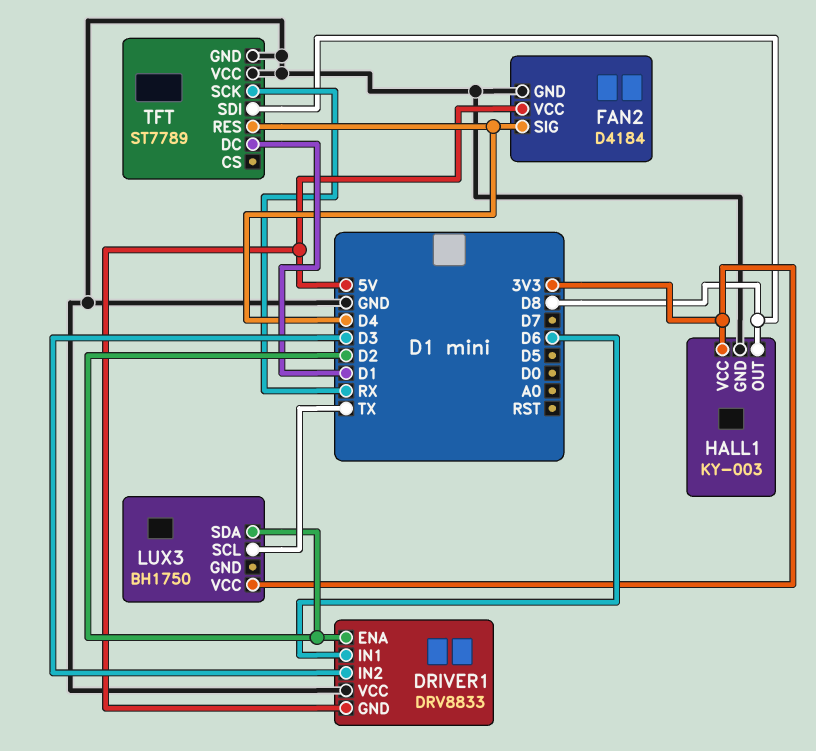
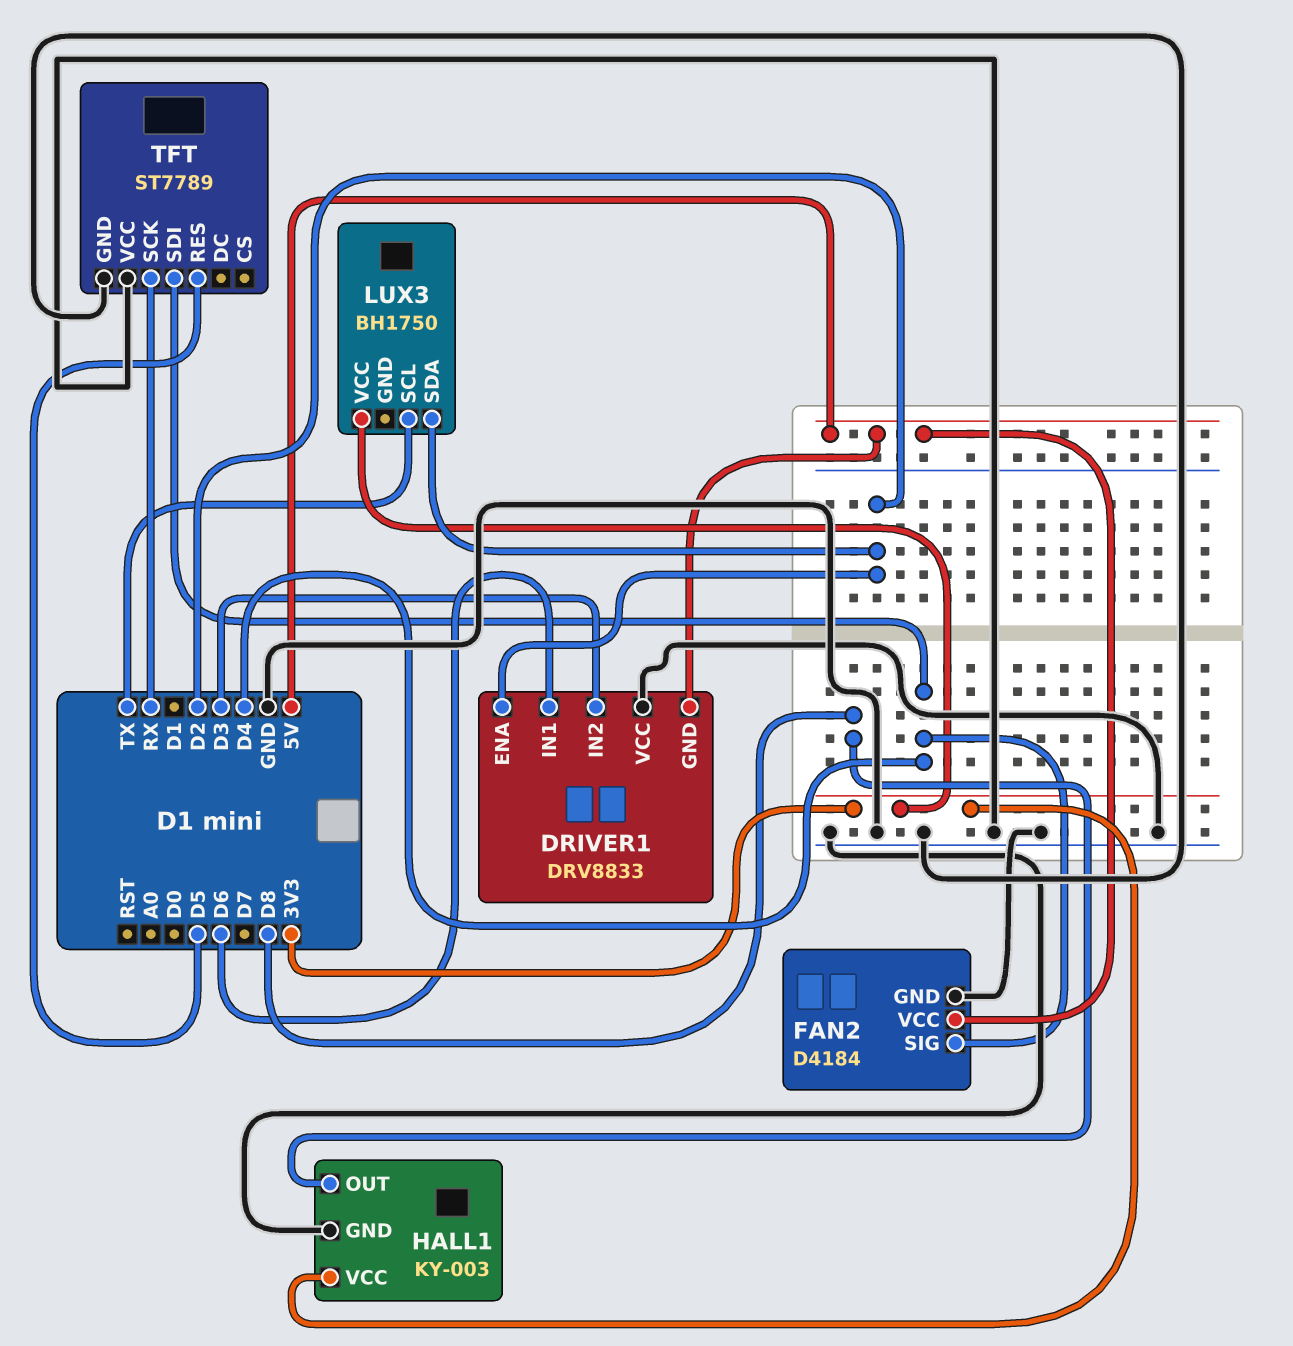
TFT pin DC: D1 -> none
TFT pin RES: D4 -> D5
TFT pin SDI: D8 -> D4

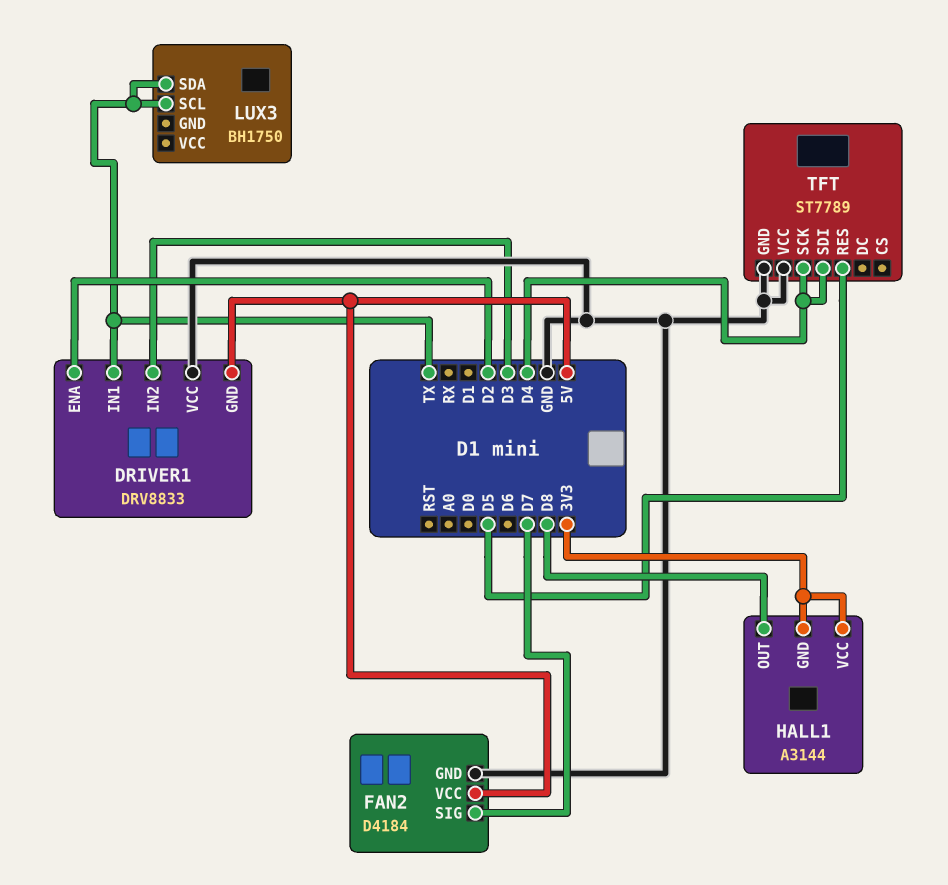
DRIVER1 pin IN1: D6 -> TX
FAN2 pin SIG: D4 -> D7
HALL1: KY-003 -> A3144
HALL1 pin GND: GND -> 3V3
LUX3 pin SDA: D2 -> TX
LUX3 pin VCC: 3V3 -> none
TFT pin SCK: RX -> D4

